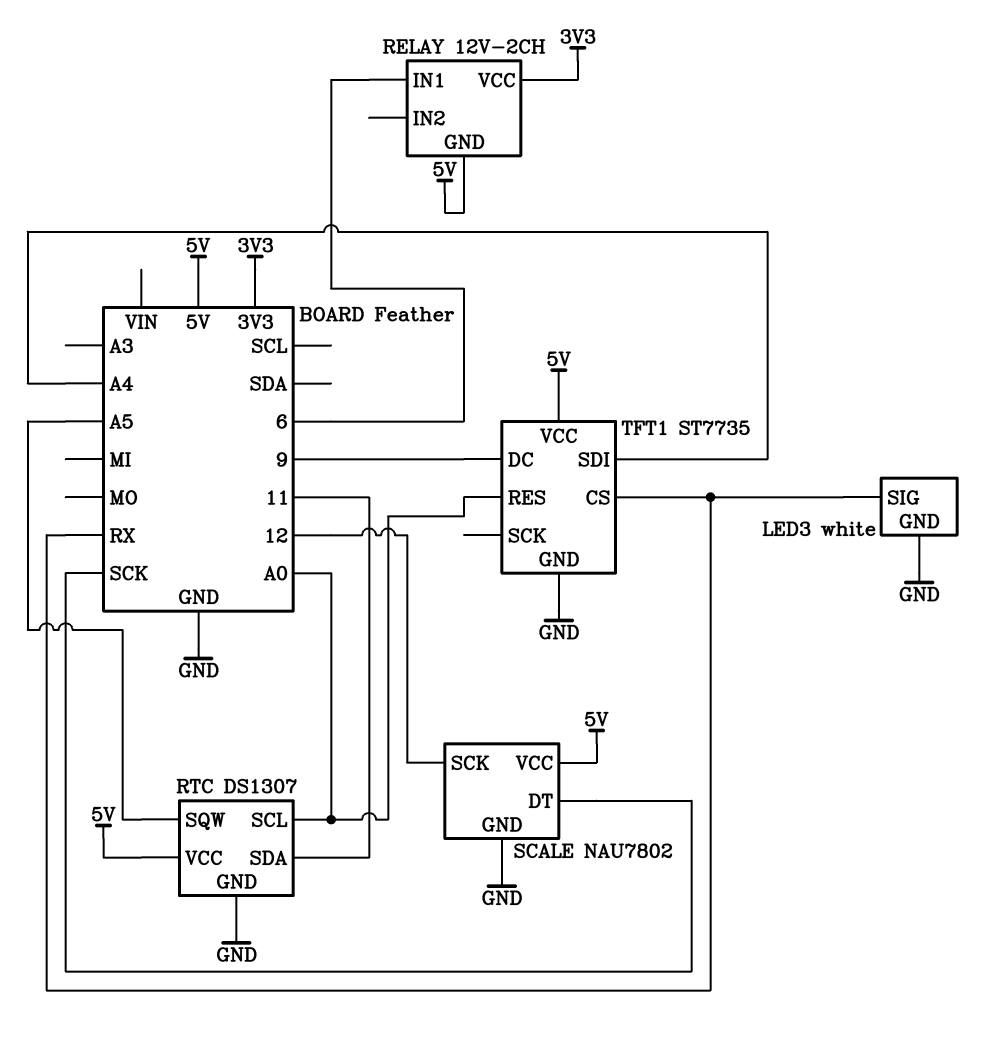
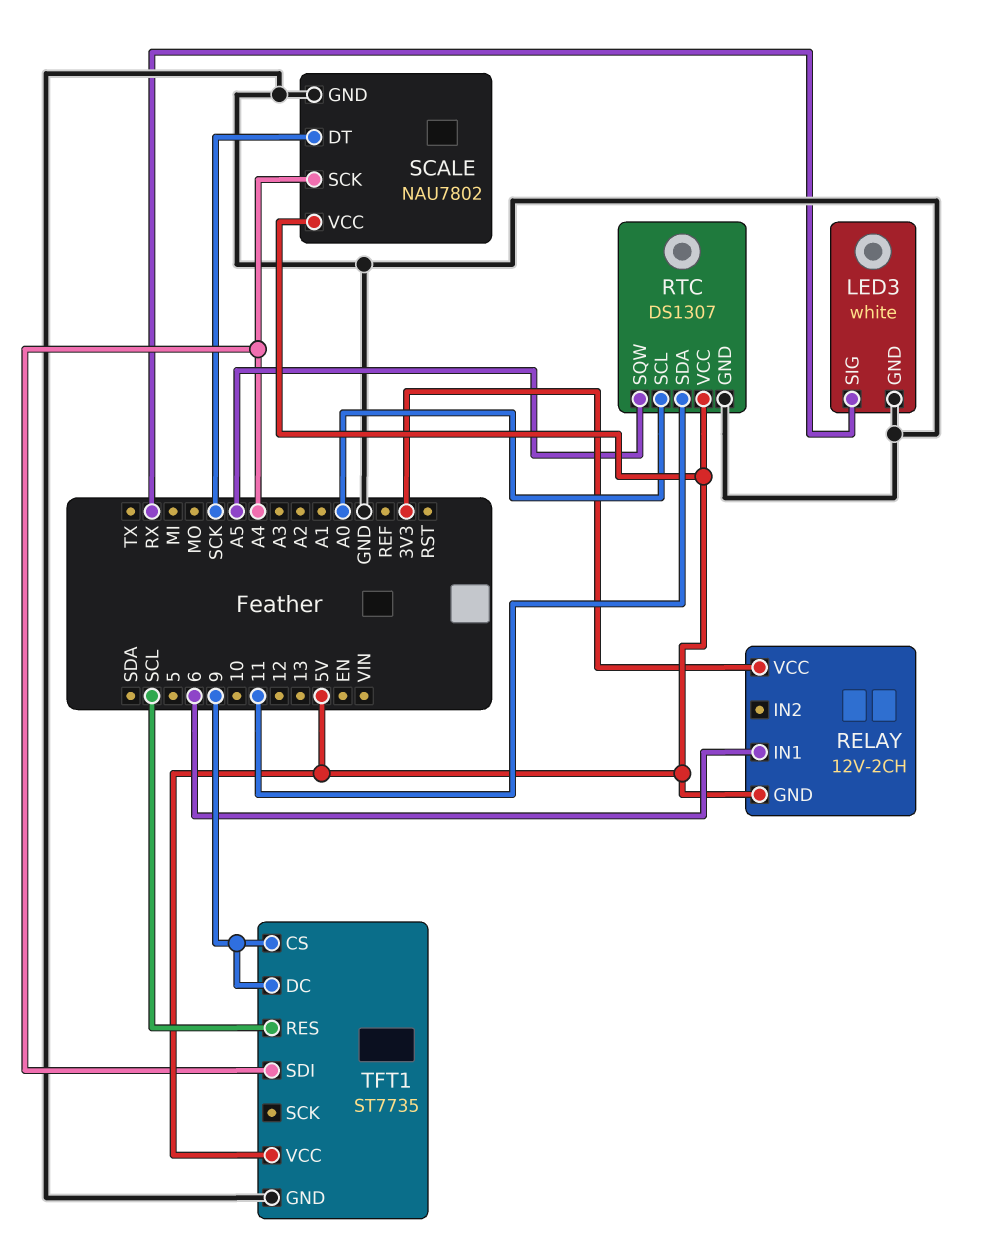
SCALE pin SCK: 12 -> A4
TFT1 pin CS: RX -> 9
TFT1 pin RES: A0 -> SCL

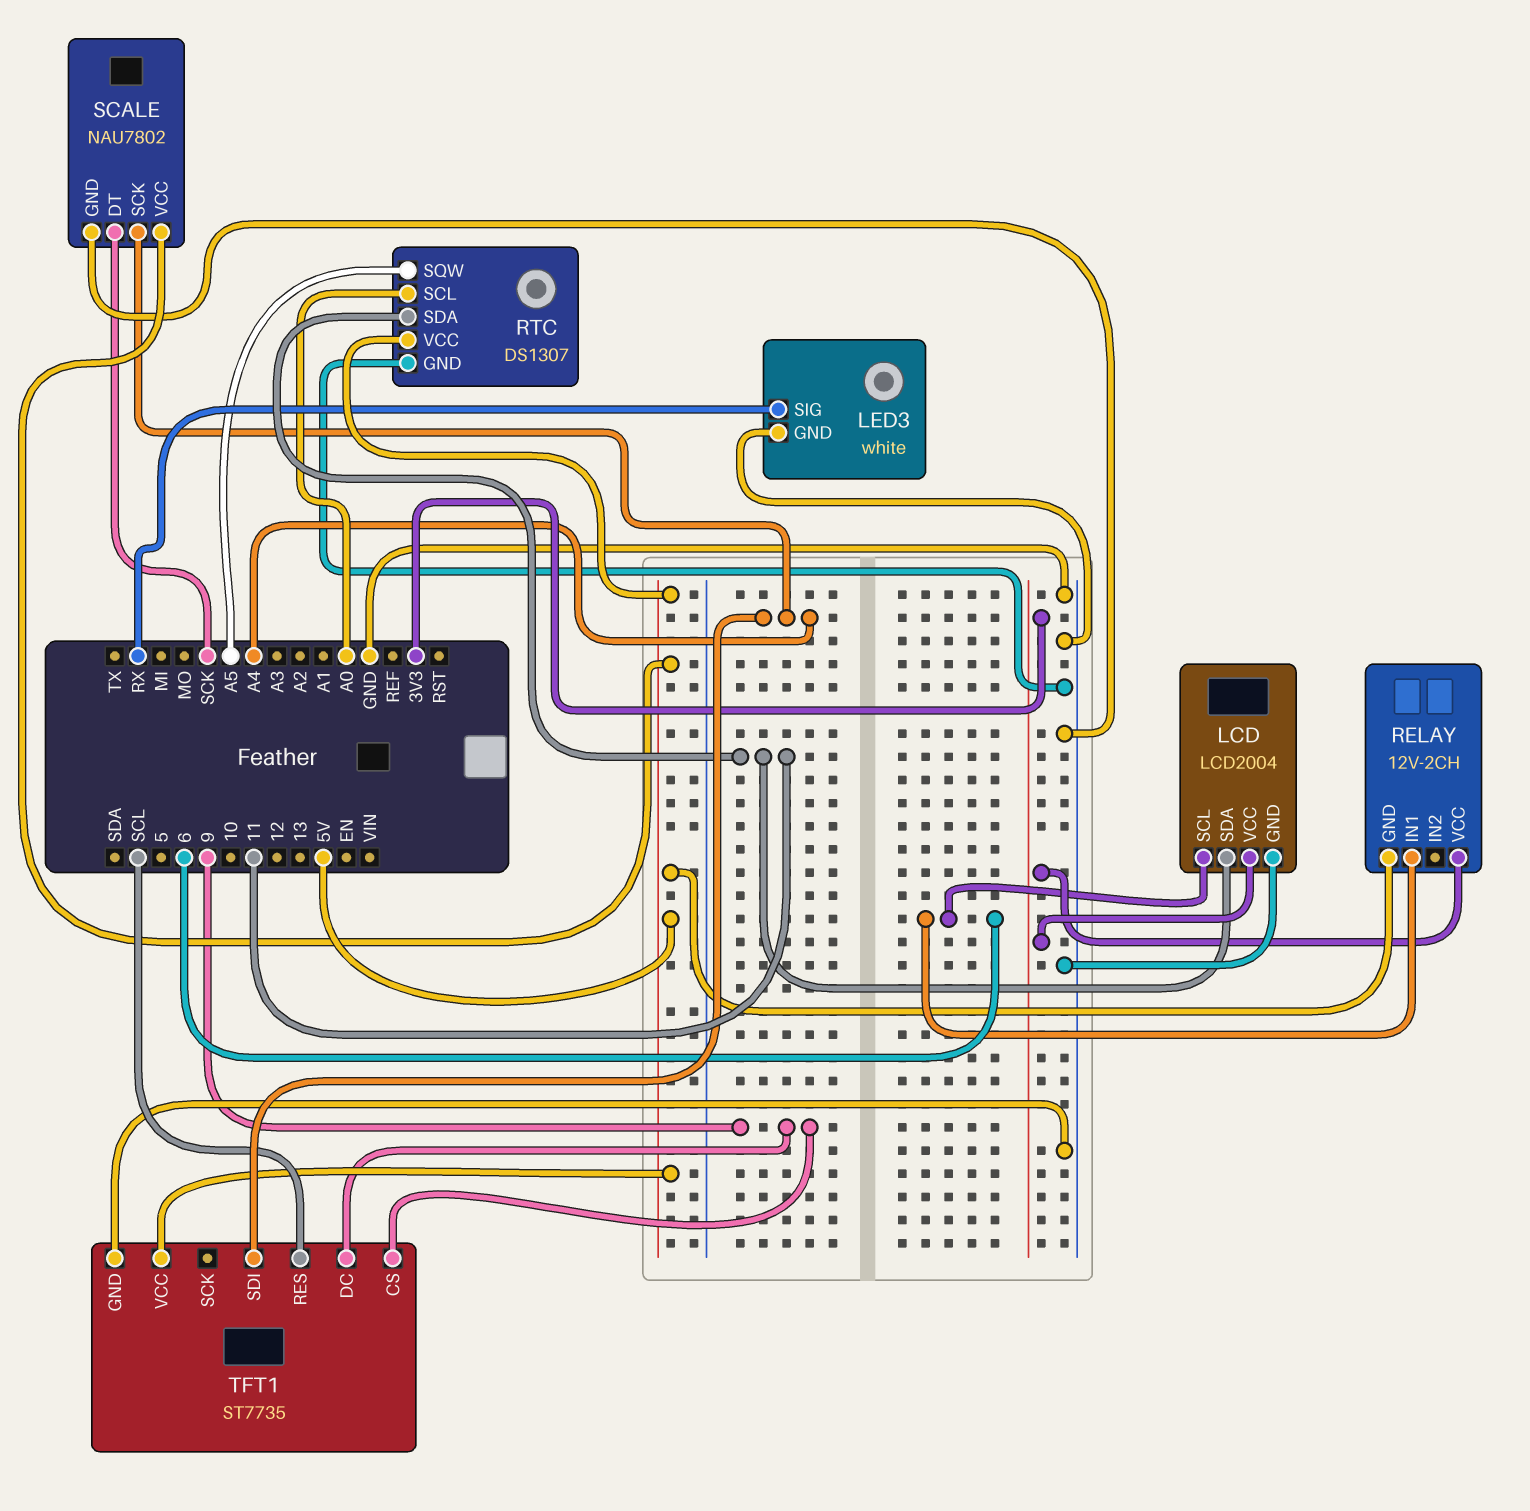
LCD: none -> LCD2004
LCD pin GND: none -> GND
LCD pin SCL: none -> 6
LCD pin SDA: none -> 11
LCD pin VCC: none -> 3V3

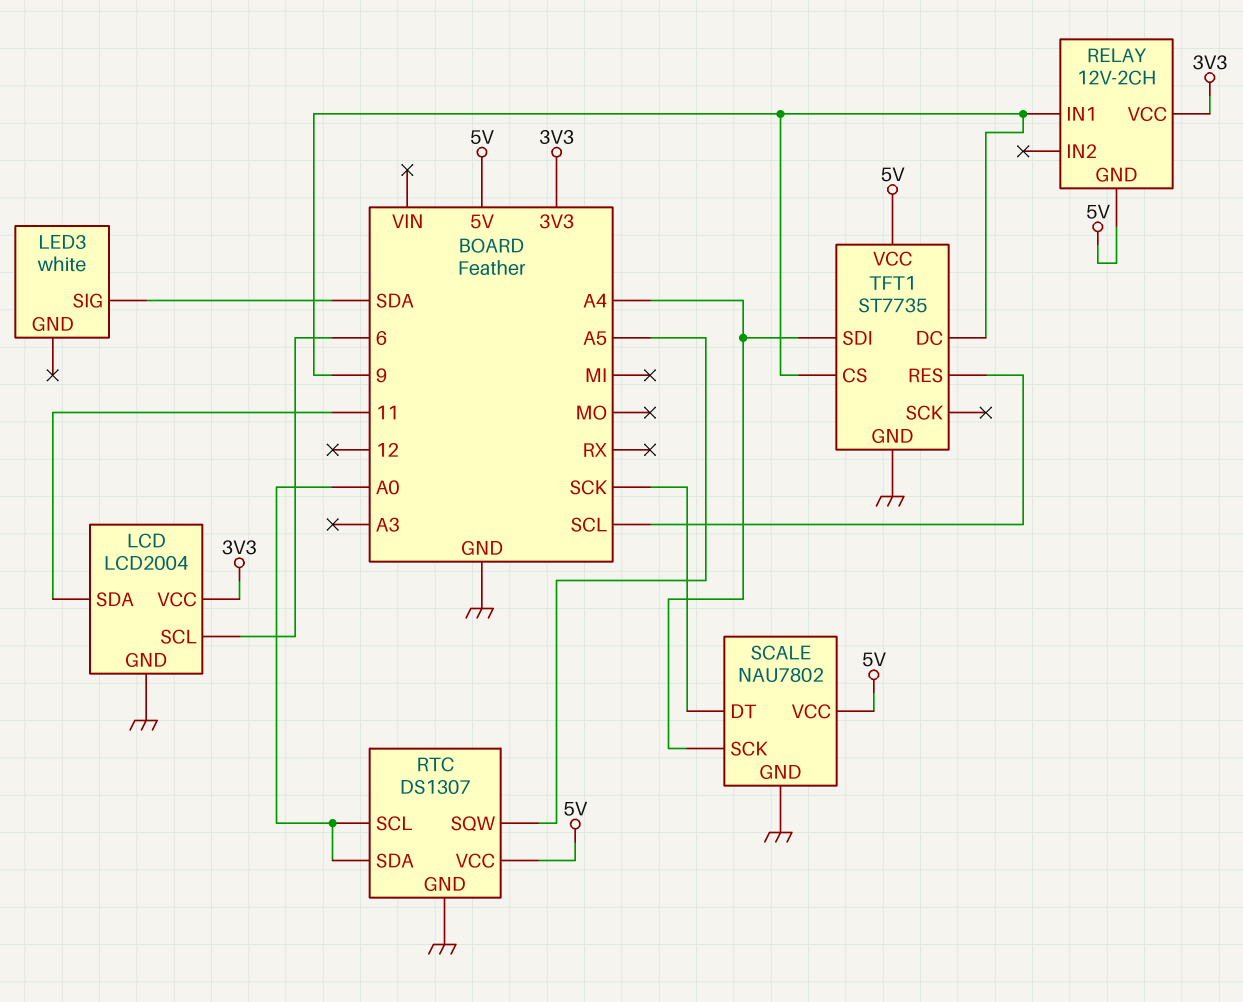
LED3 pin GND: GND -> none
LED3 pin SIG: RX -> SDA
RELAY pin IN1: 6 -> 9
RTC pin SDA: 11 -> A0

